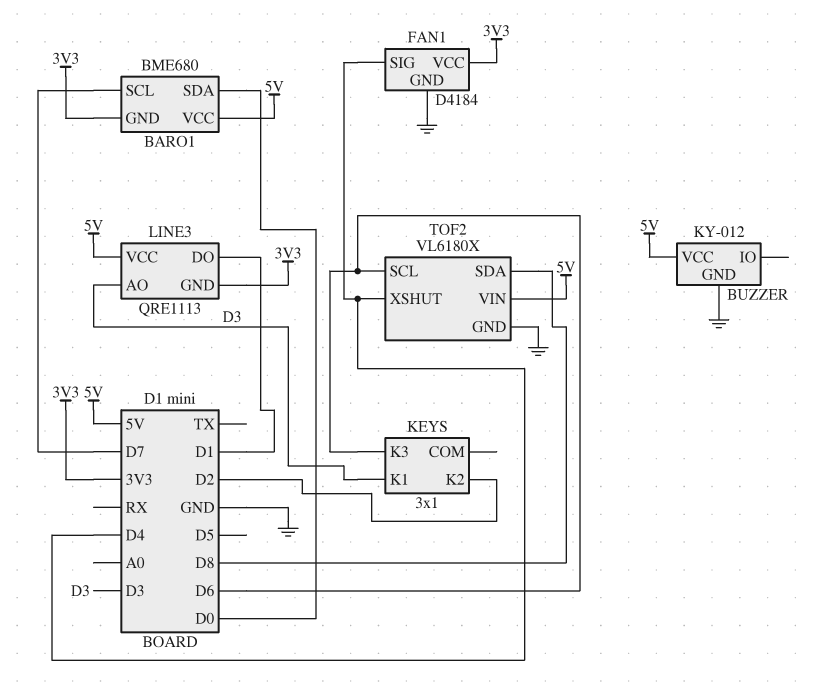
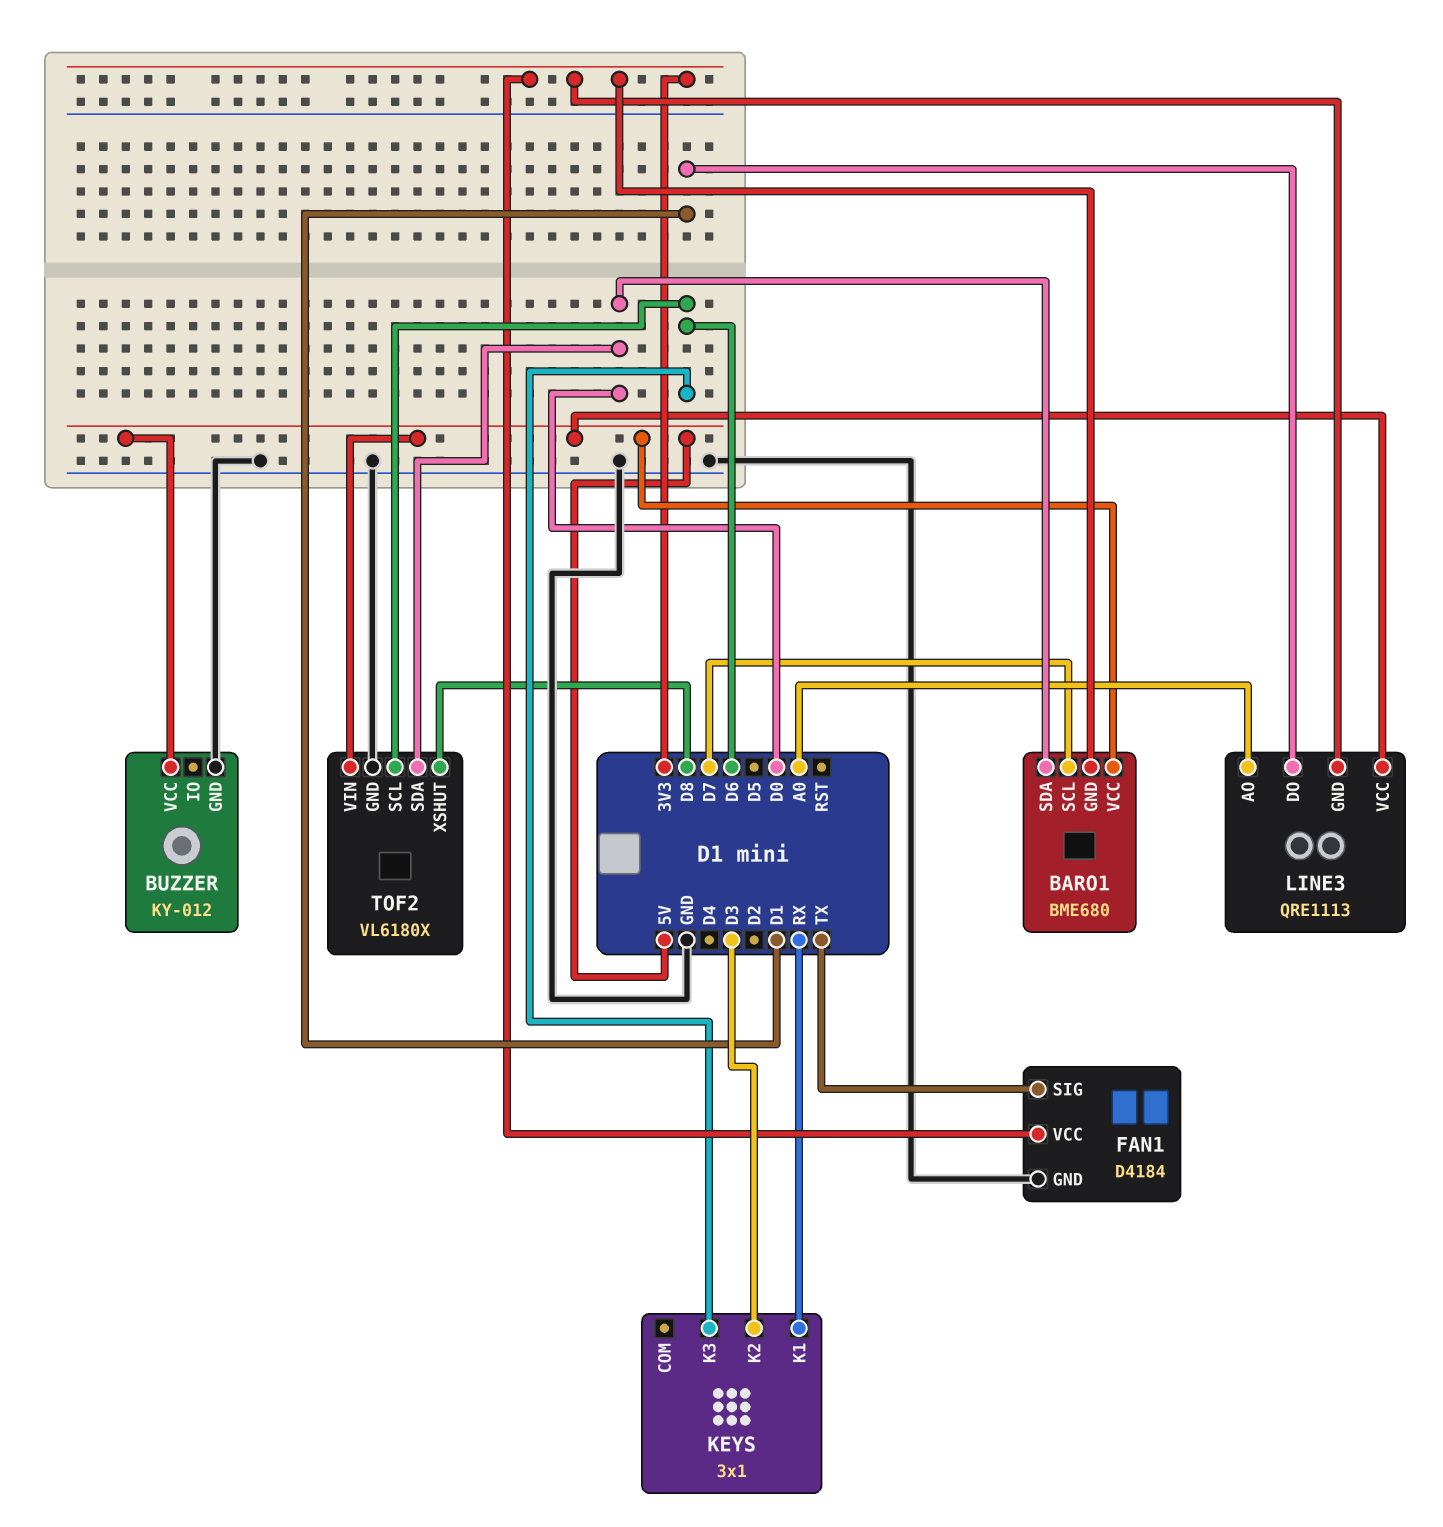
FAN1 pin SIG: D4 -> TX
KEYS pin K1: D3 -> RX
KEYS pin K2: D2 -> D3
LINE3 pin AO: D3 -> A0
TOF2 pin SDA: D8 -> D0
TOF2 pin XSHUT: D4 -> D8

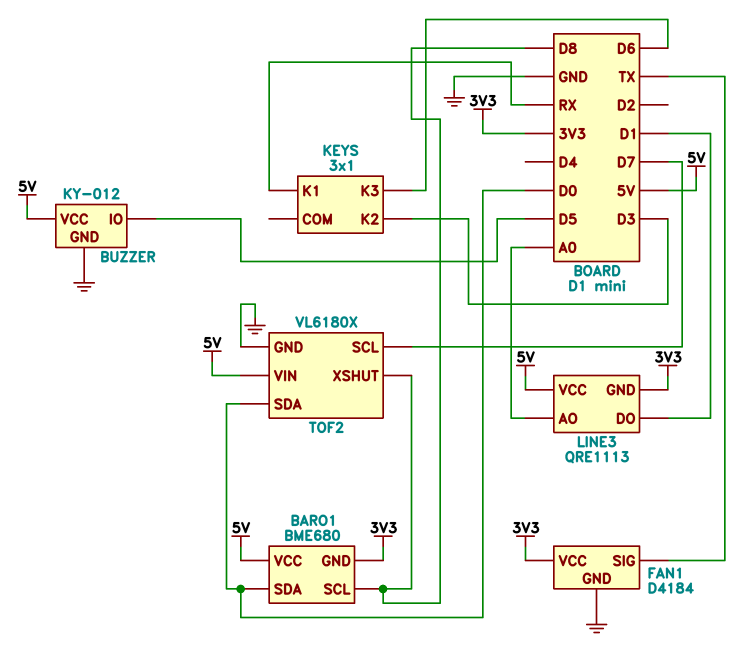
BARO1 pin SCL: D7 -> D8
BUZZER pin IO: none -> D5
TOF2 pin SCL: D6 -> D7

